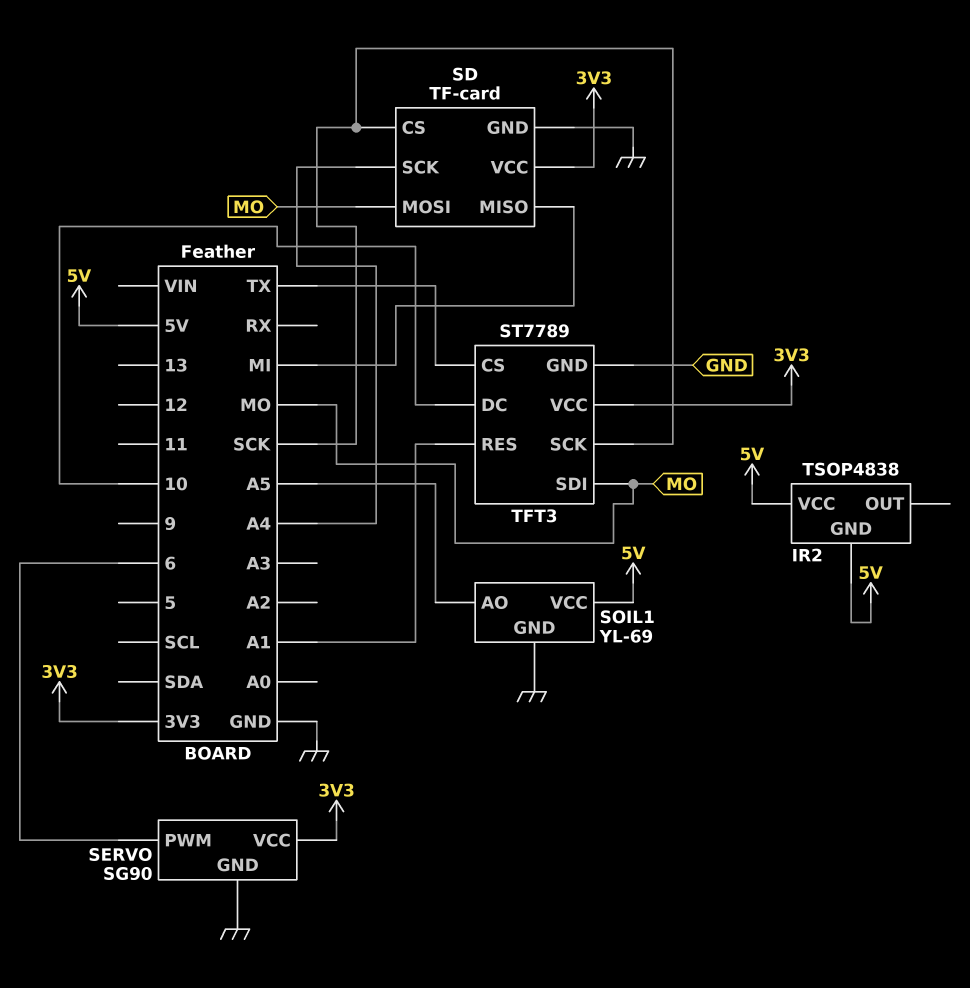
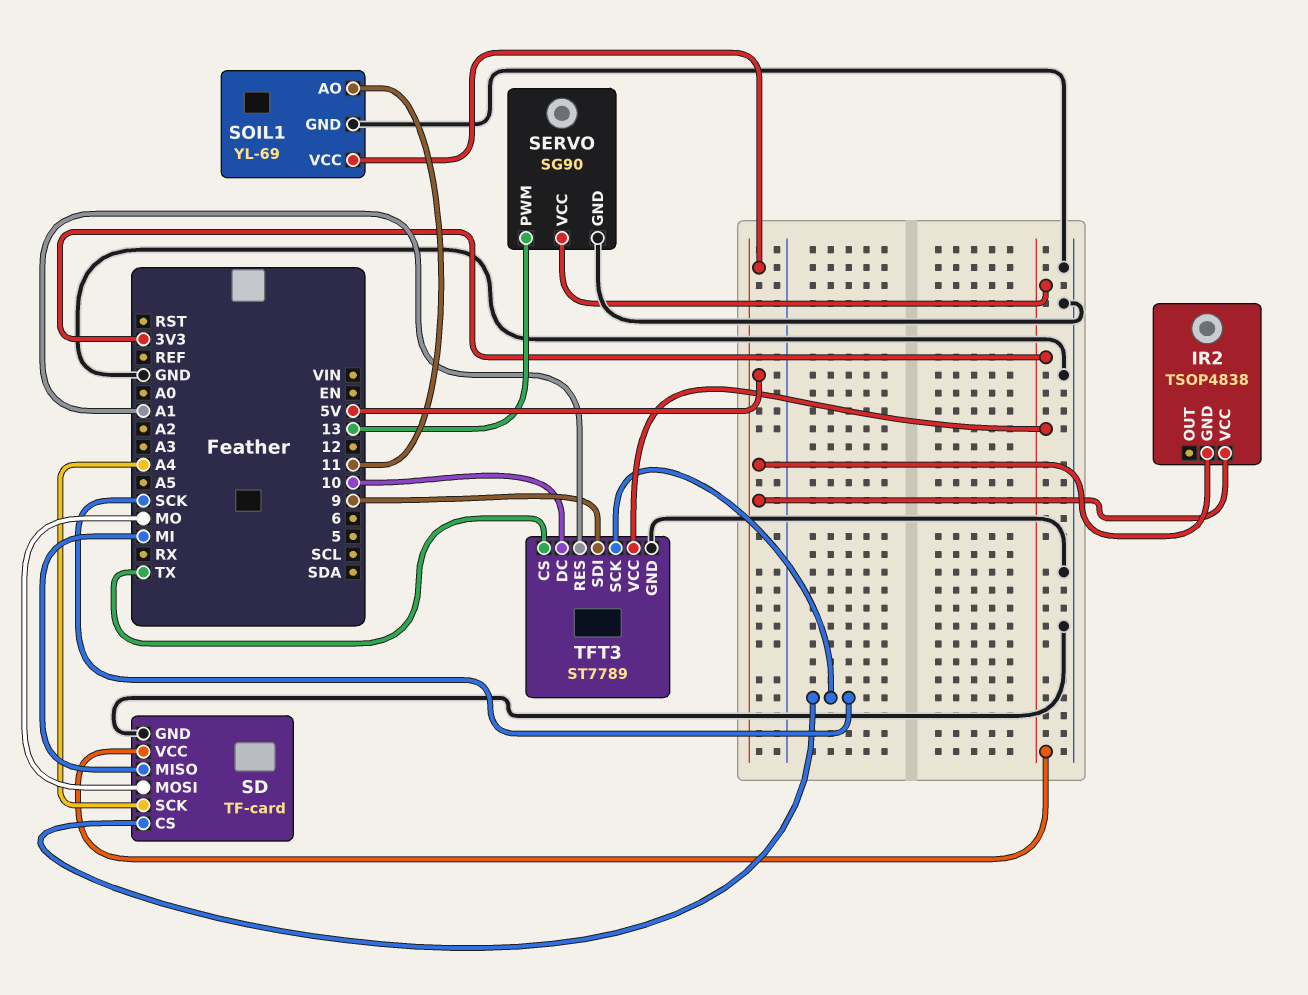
SERVO pin PWM: 6 -> 13
SOIL1 pin AO: A5 -> 11
TFT3 pin SDI: MO -> 9

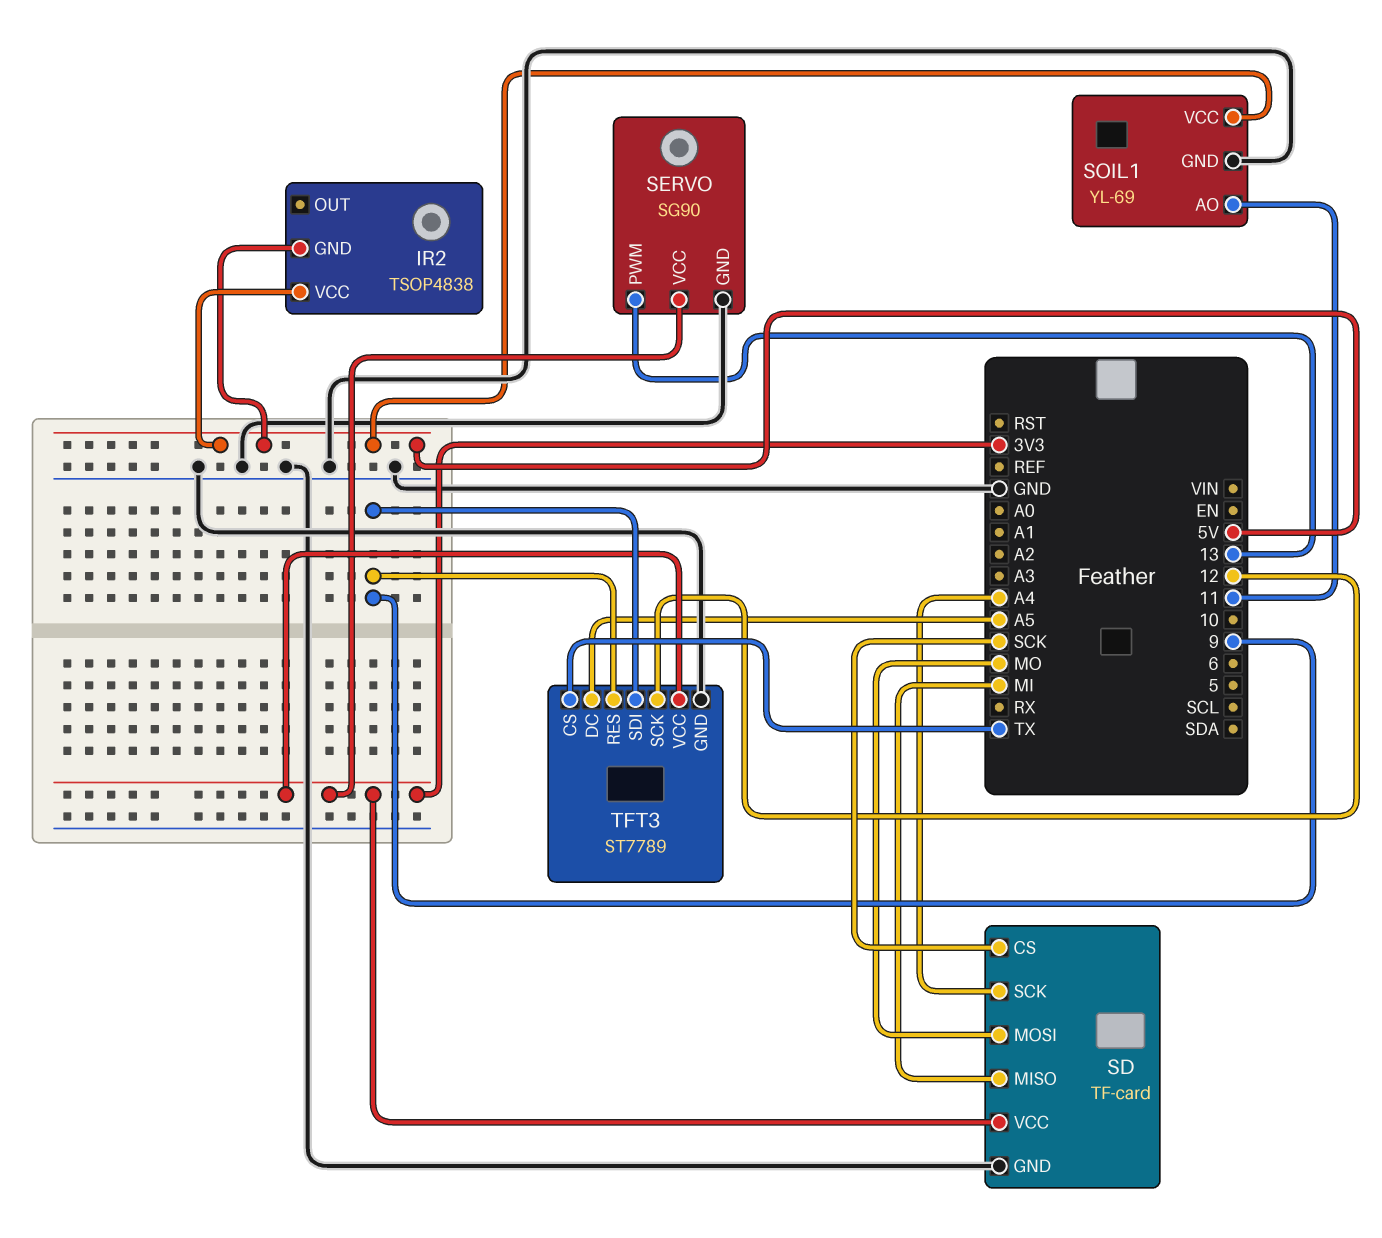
TFT3 pin DC: 10 -> A5
TFT3 pin RES: A1 -> 9
TFT3 pin SCK: SCK -> 12

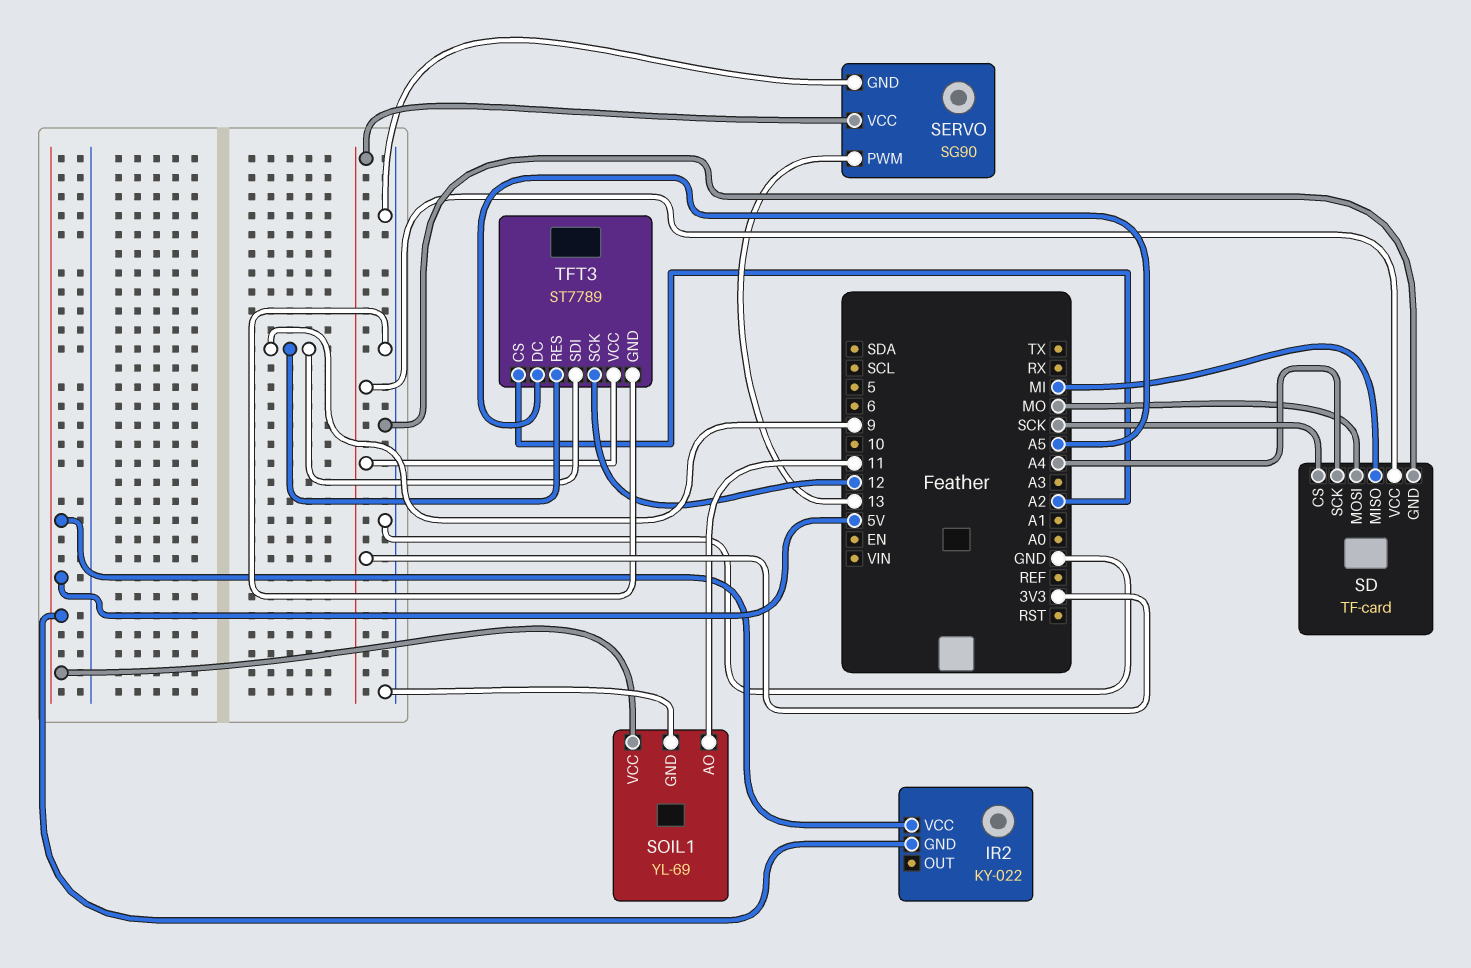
IR2: TSOP4838 -> KY-022
TFT3 pin CS: TX -> A2

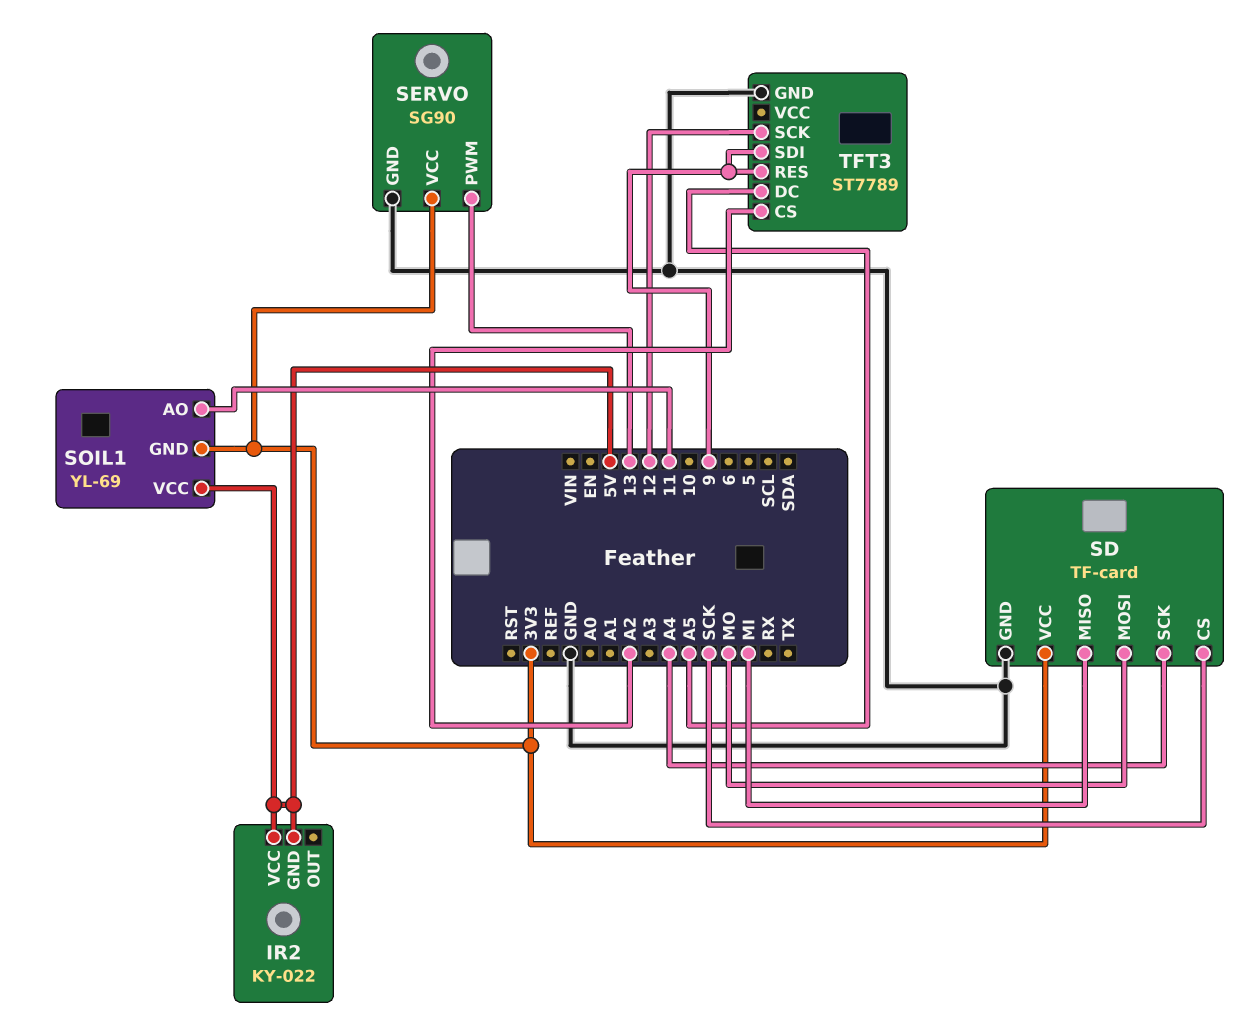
SOIL1 pin GND: GND -> 3V3
TFT3 pin VCC: 3V3 -> none

